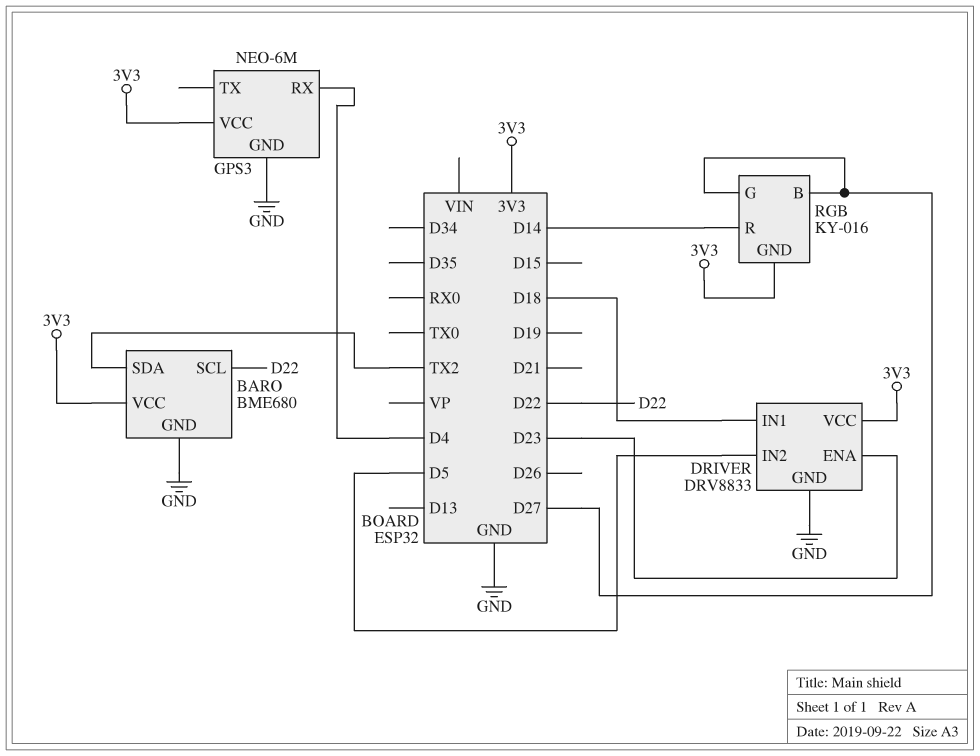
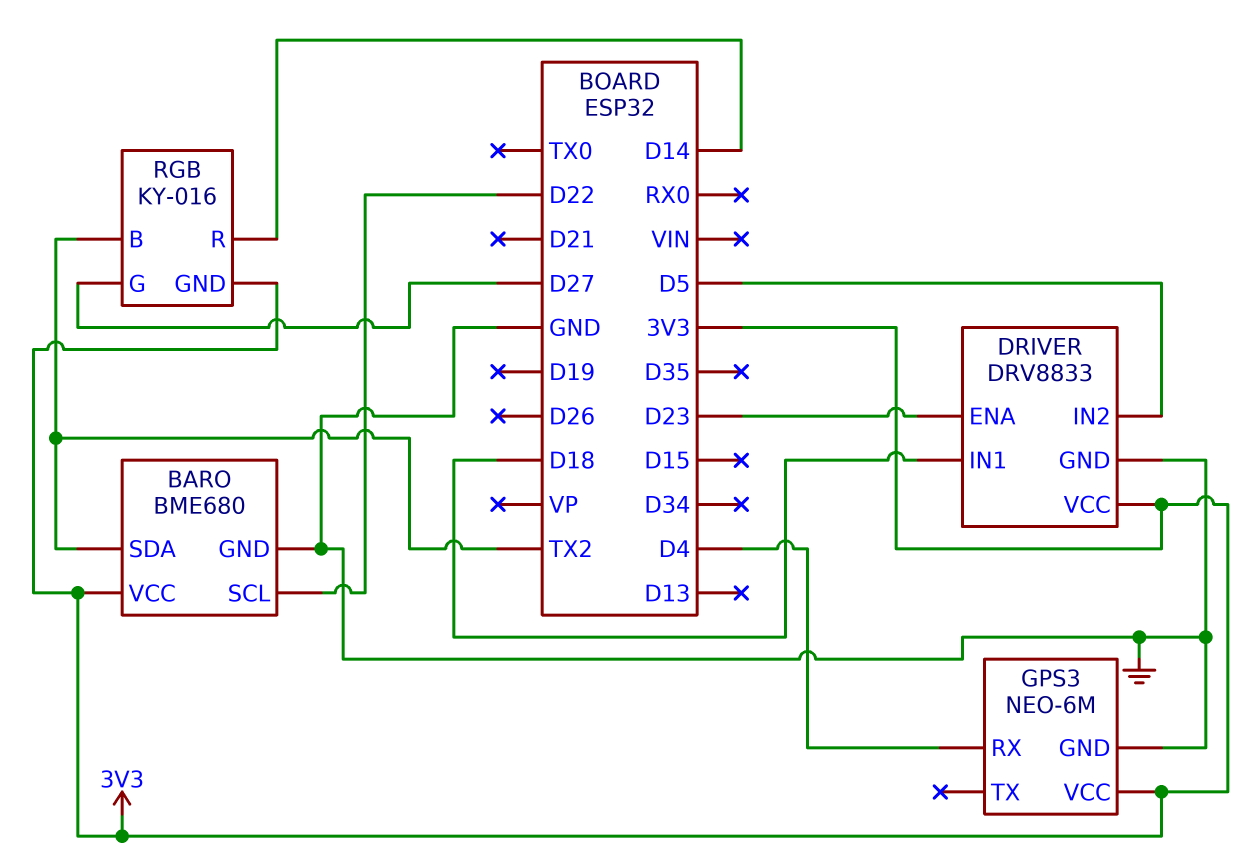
RGB pin B: D27 -> TX2

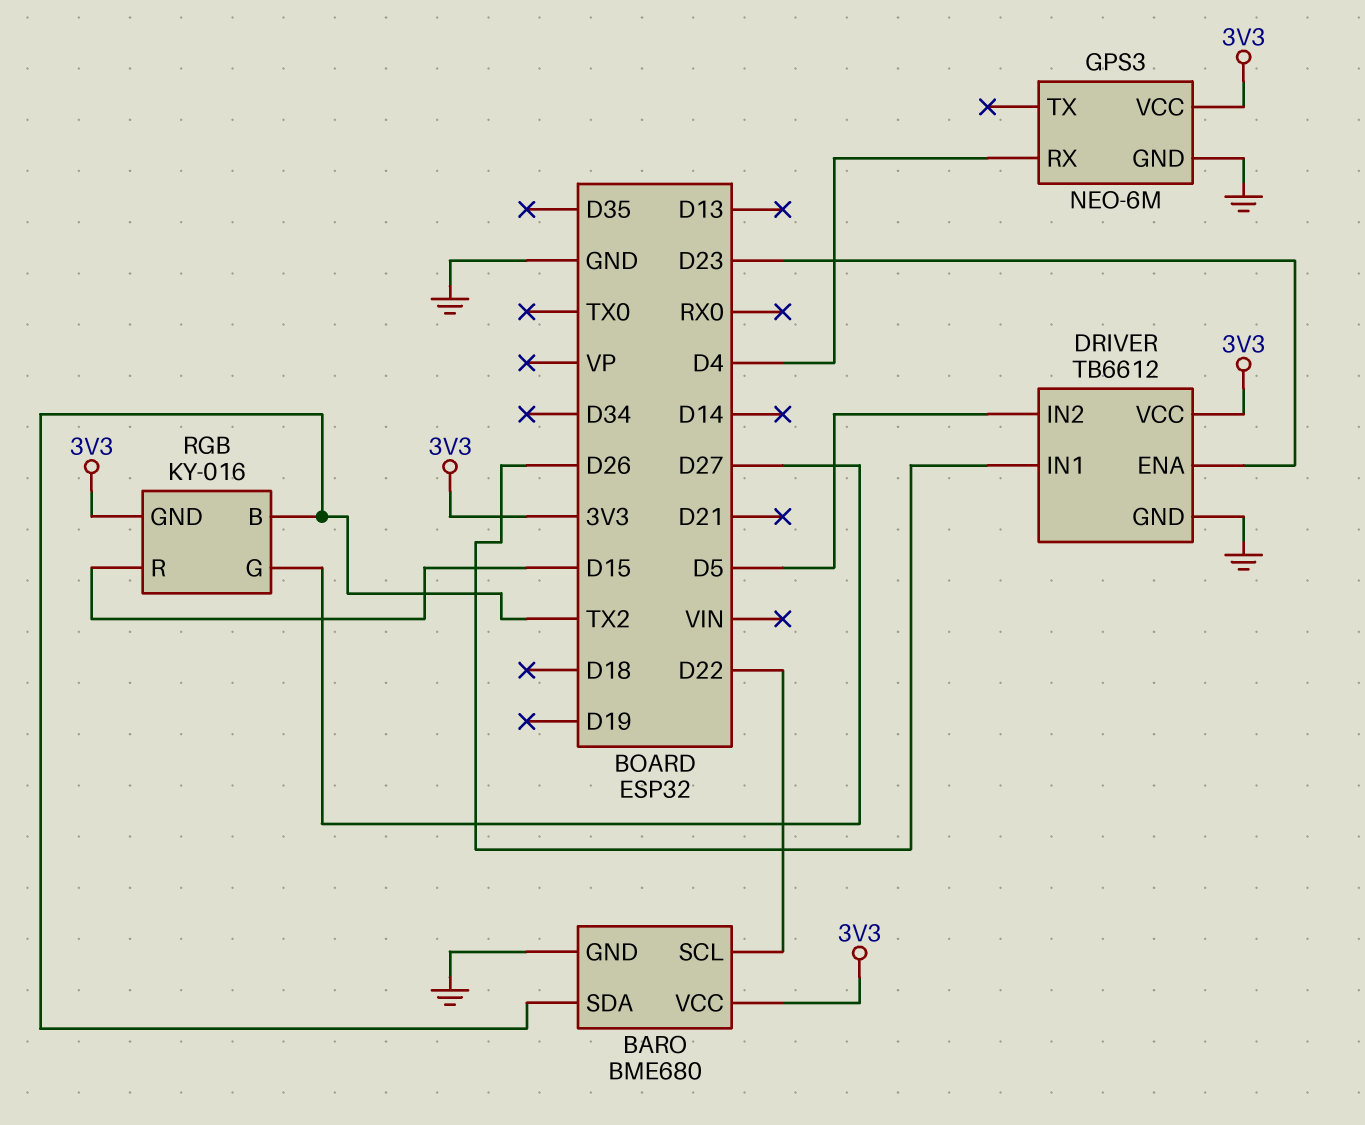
DRIVER: DRV8833 -> TB6612
DRIVER pin IN1: D18 -> D26
RGB pin R: D14 -> D15

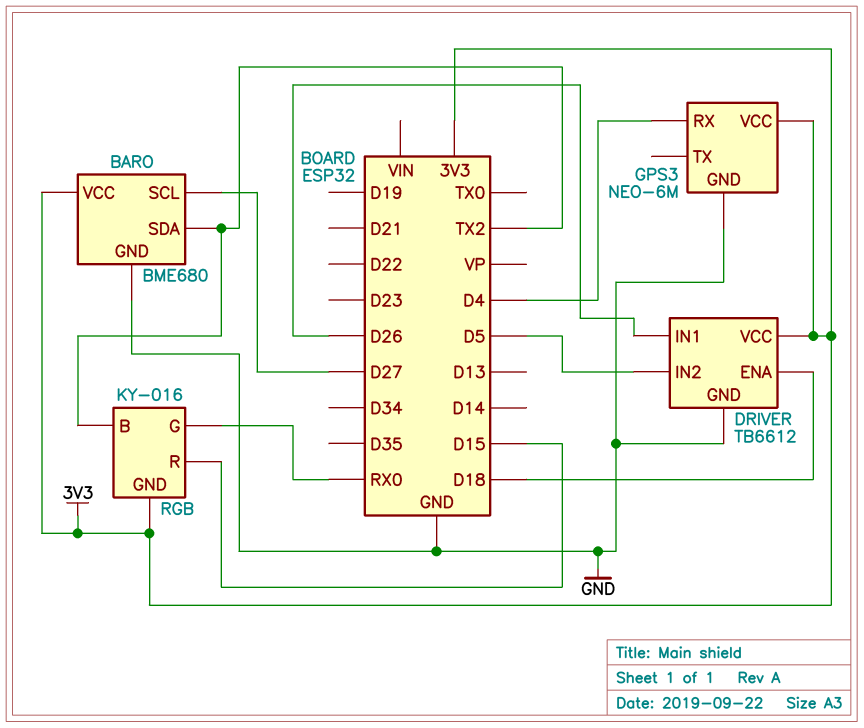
BARO pin SCL: D22 -> D27
DRIVER pin ENA: D23 -> D18
RGB pin G: D27 -> RX0

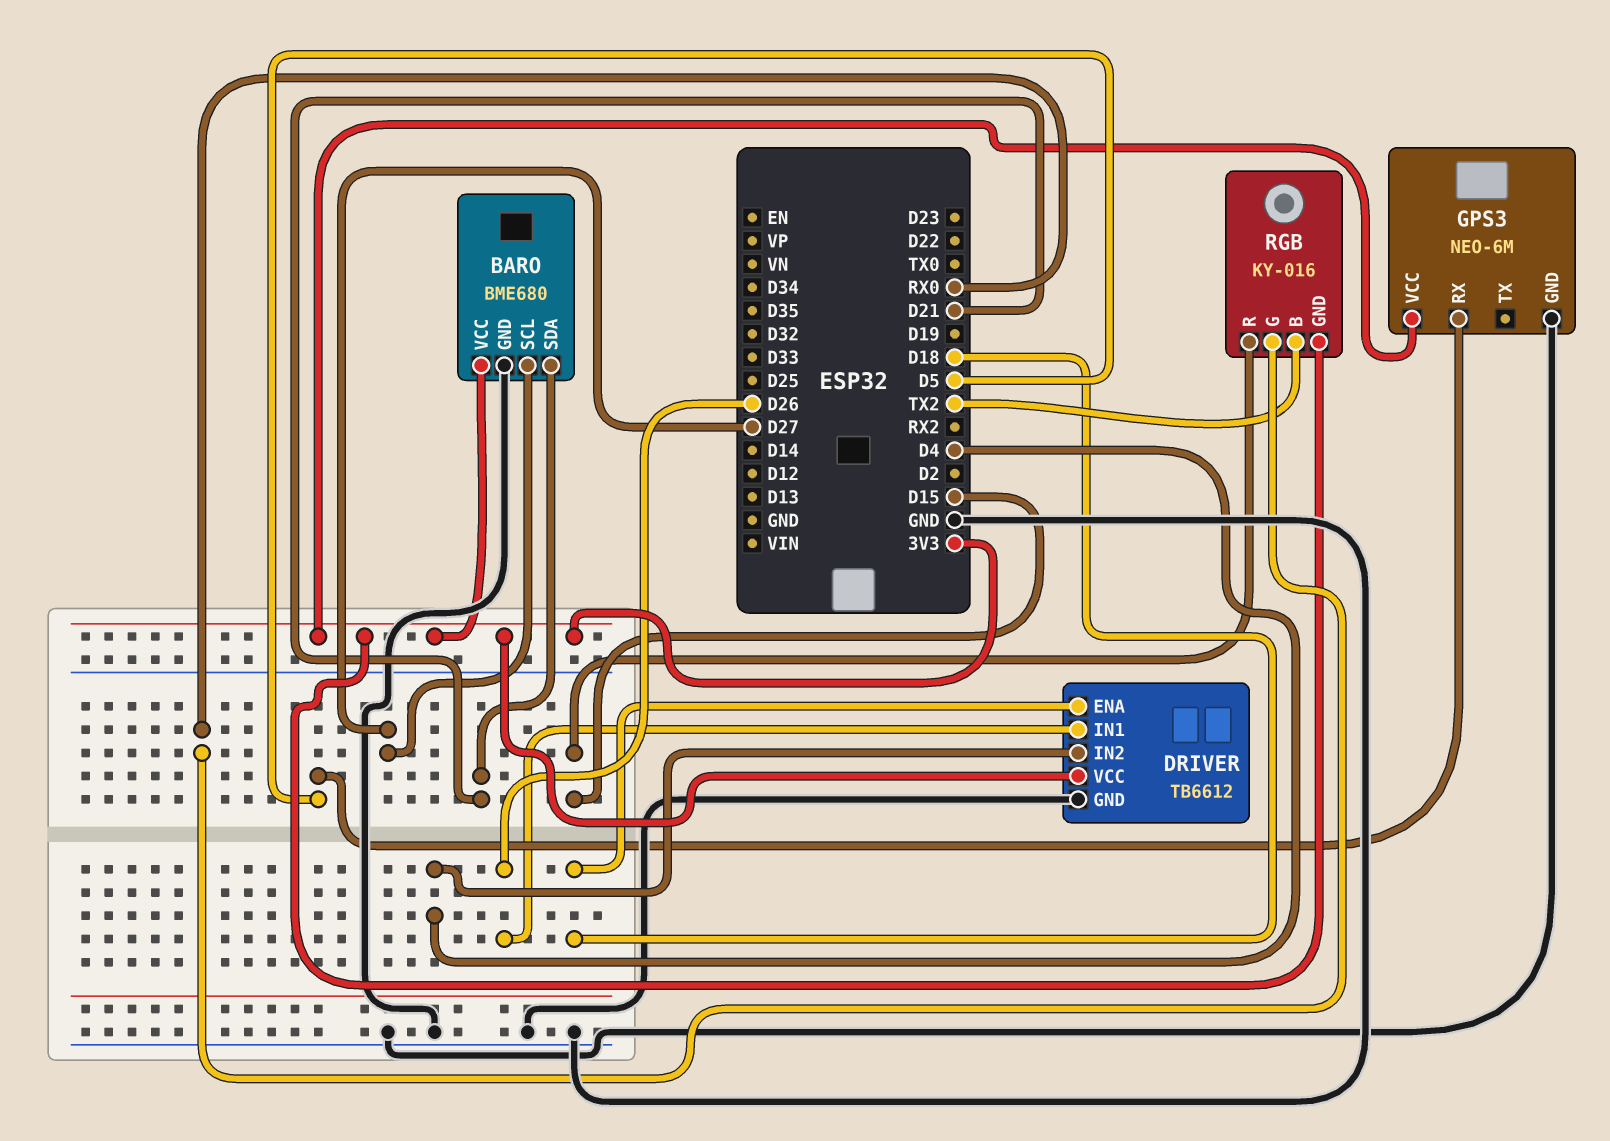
BARO pin SDA: TX2 -> D21
DRIVER pin IN2: D5 -> D4
GPS3 pin RX: D4 -> D5

